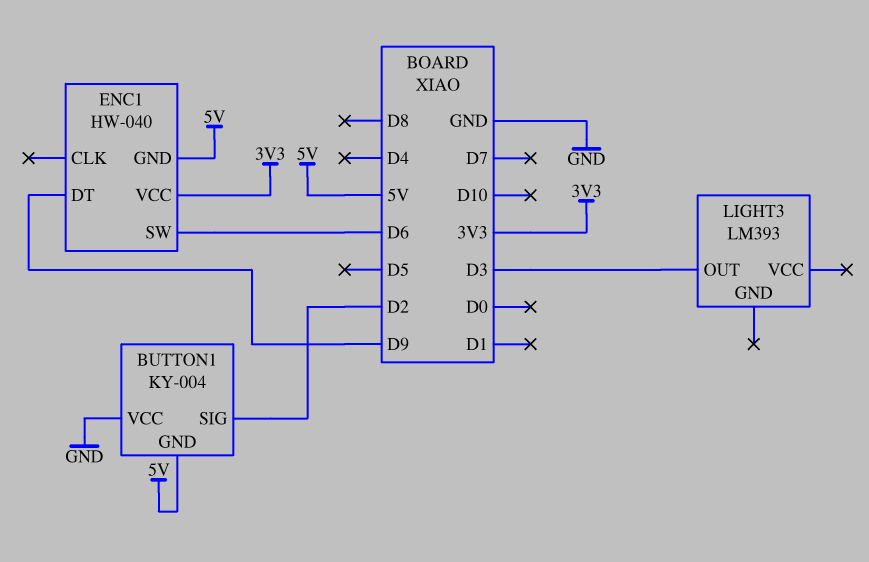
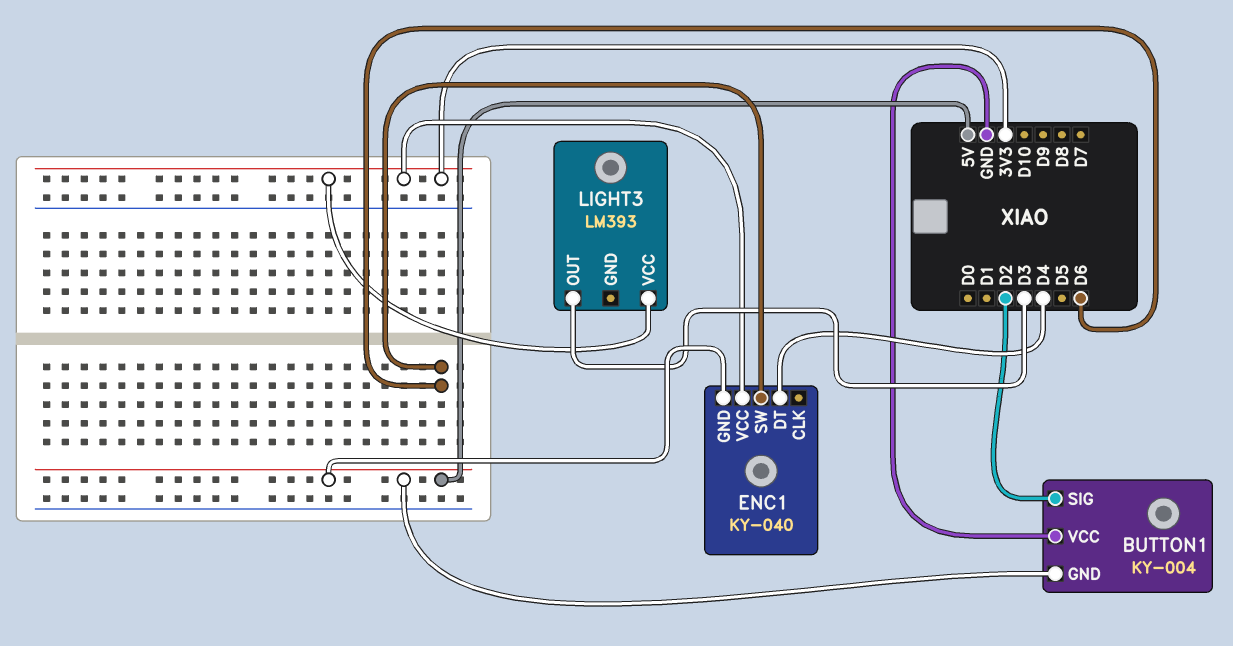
ENC1: HW-040 -> KY-040
ENC1 pin DT: D9 -> D4
LIGHT3 pin VCC: none -> 3V3

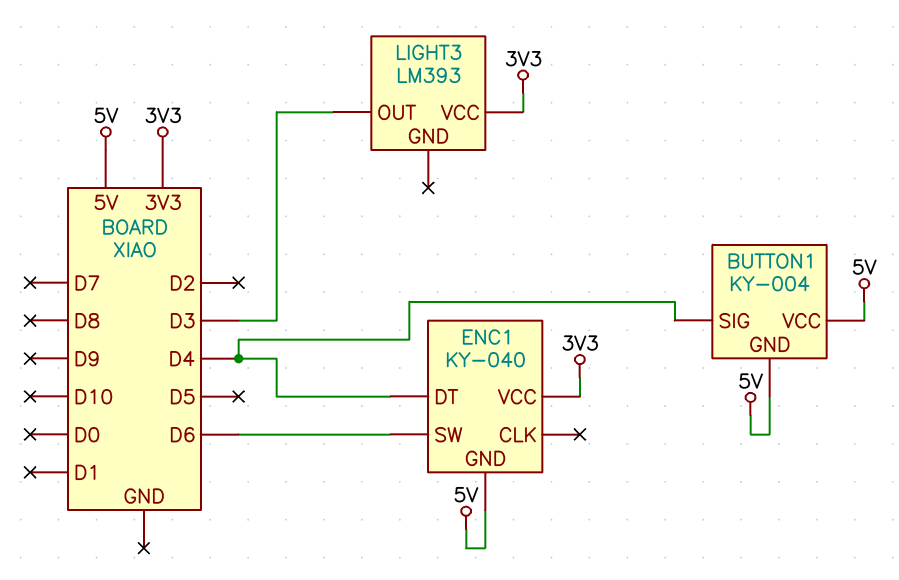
BUTTON1 pin SIG: D2 -> D4
BUTTON1 pin VCC: GND -> 5V

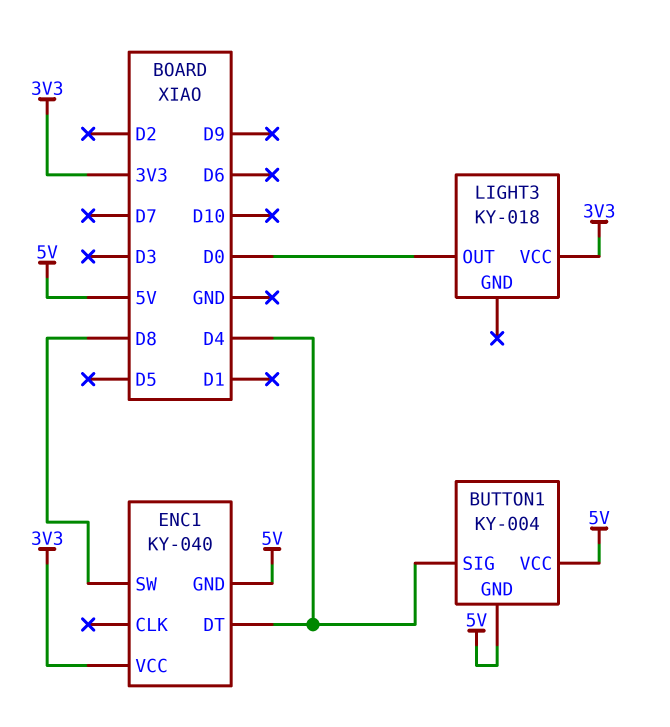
ENC1 pin SW: D6 -> D8
LIGHT3: LM393 -> KY-018
LIGHT3 pin OUT: D3 -> D0

